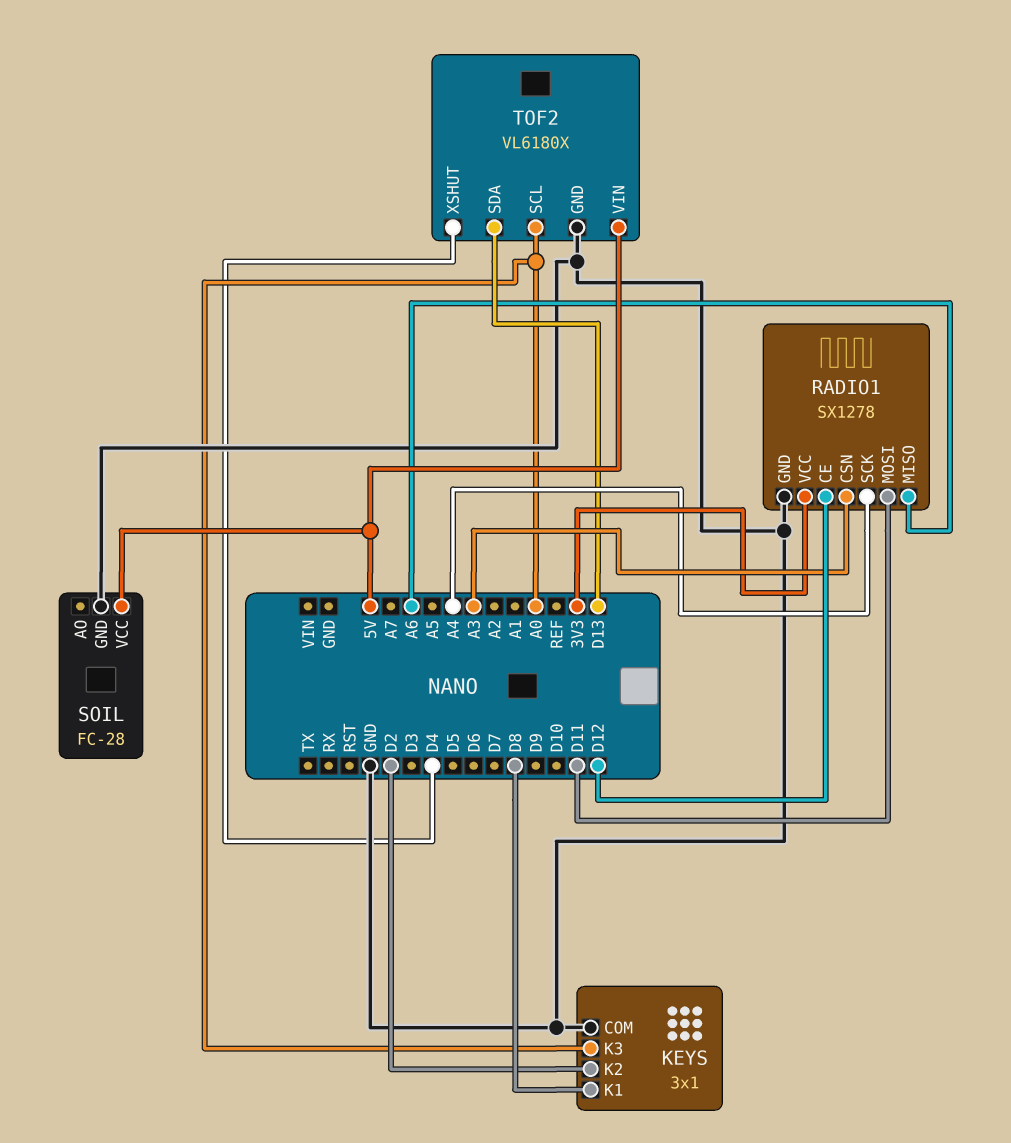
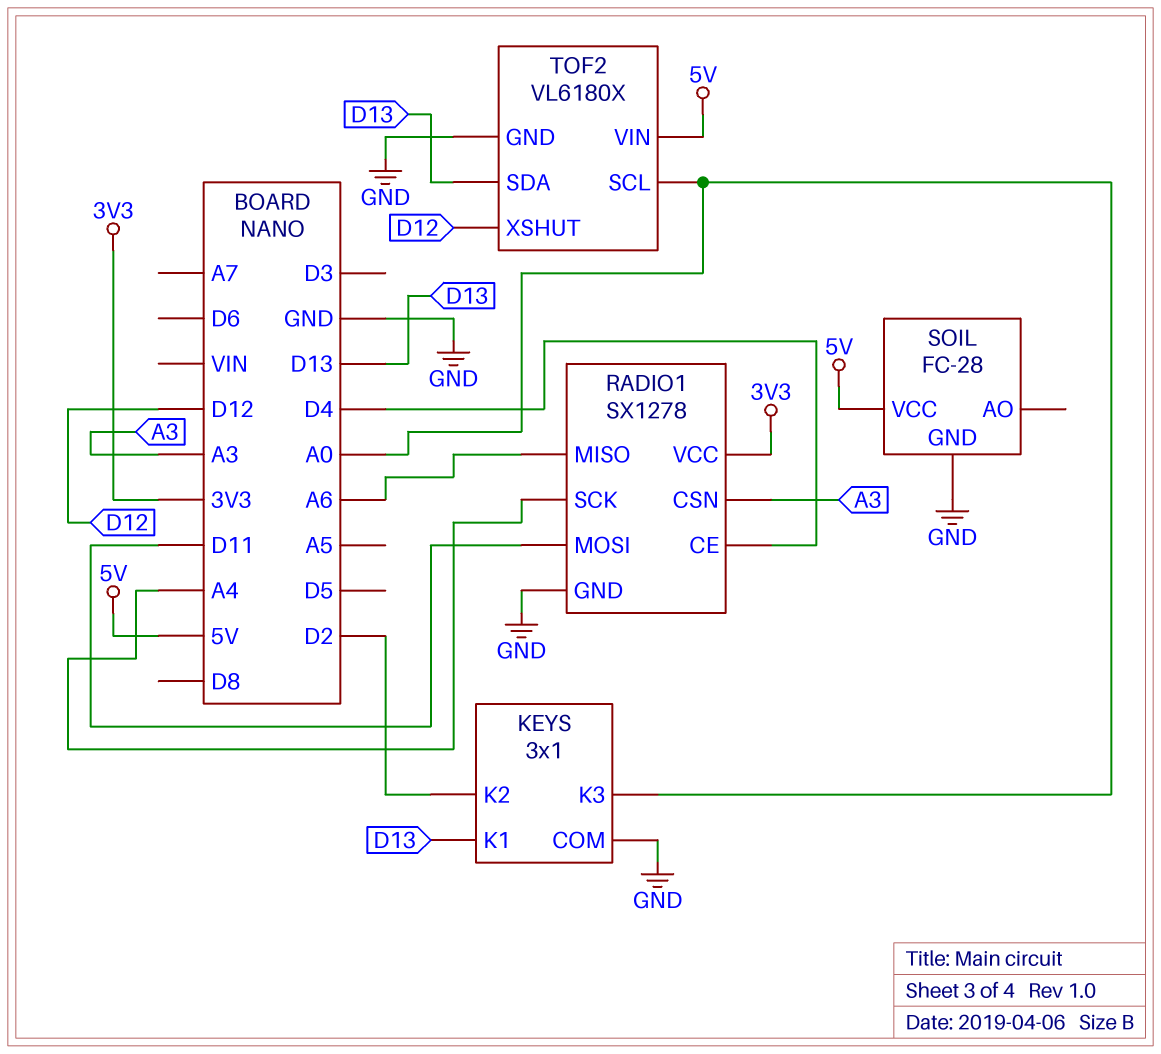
KEYS pin K1: D8 -> D13
RADIO1 pin CE: D12 -> D4
TOF2 pin XSHUT: D4 -> D12

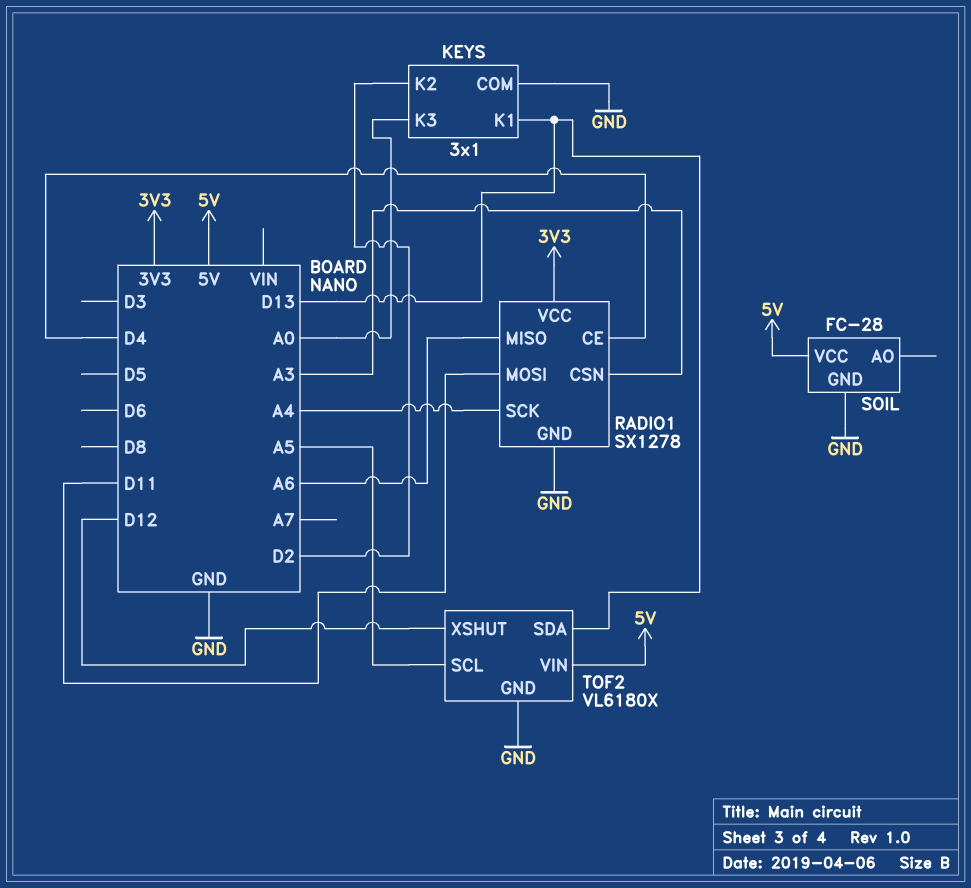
TOF2 pin SCL: A0 -> A5

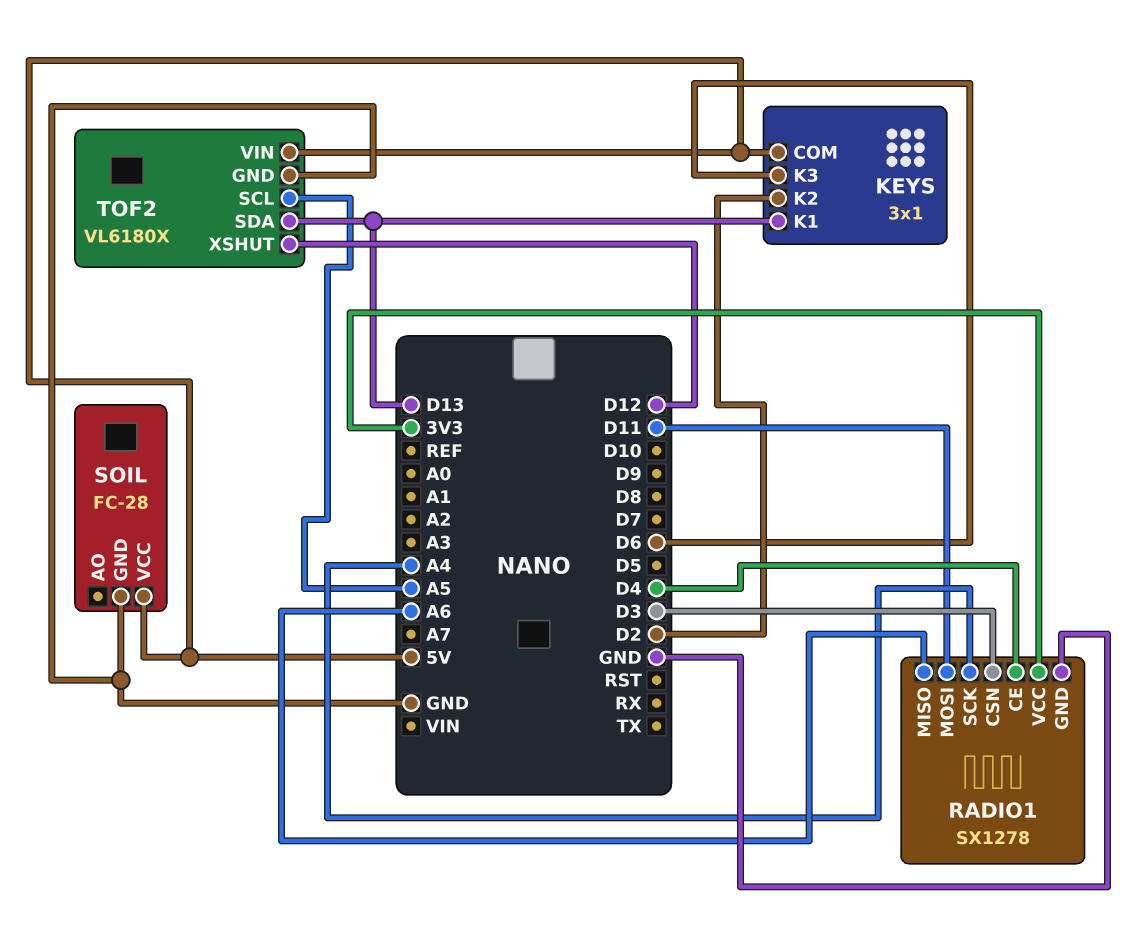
KEYS pin COM: GND -> 5V
KEYS pin K3: A0 -> D6
RADIO1 pin CSN: A3 -> D3

